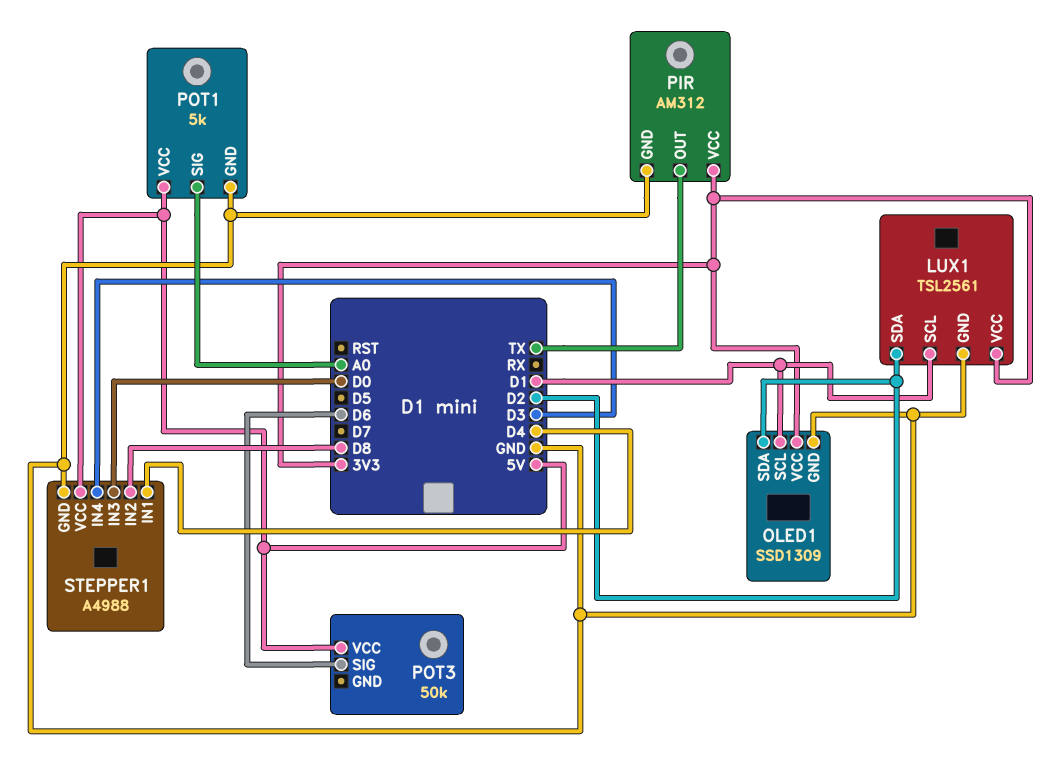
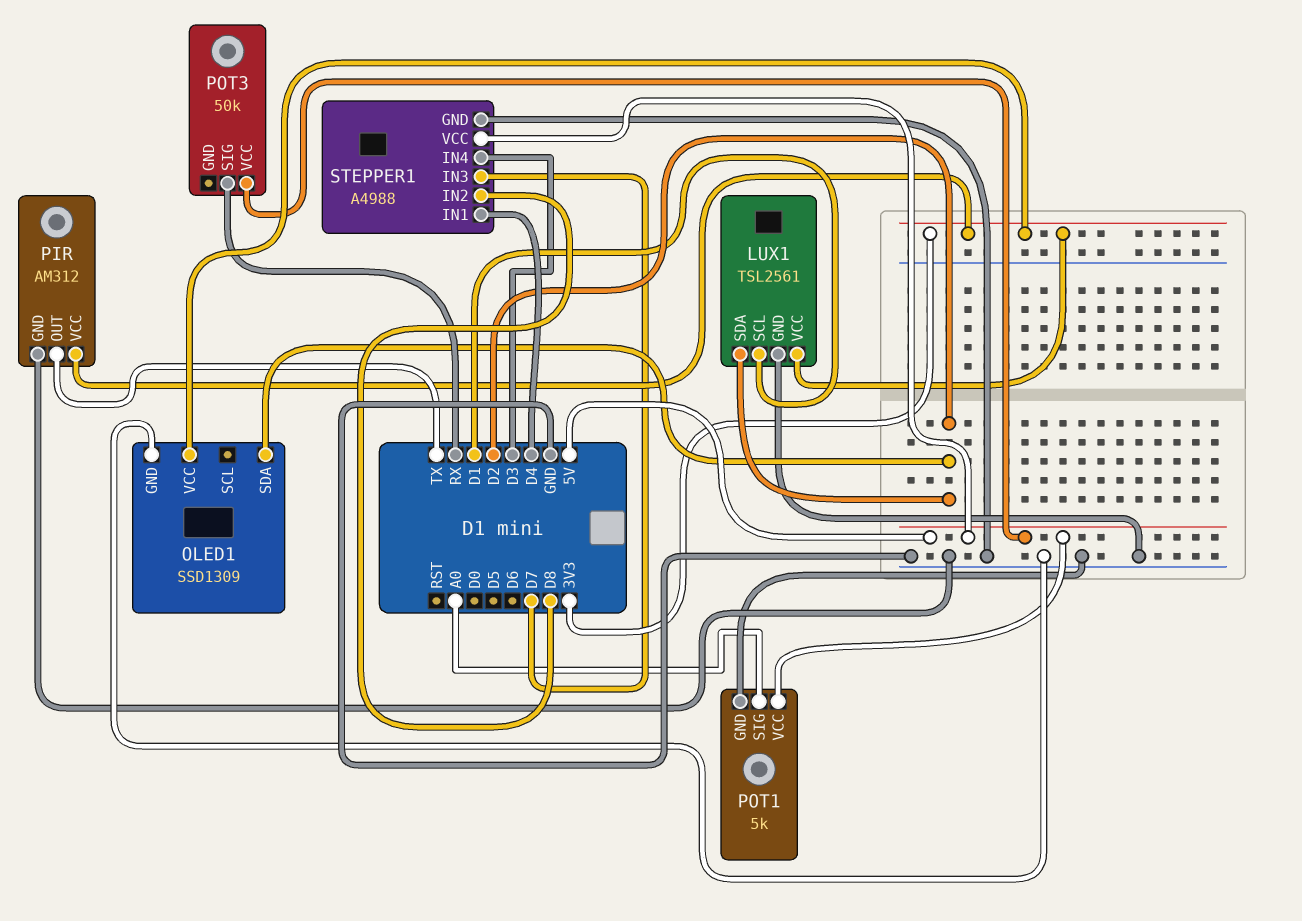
OLED1 pin SCL: D1 -> none
POT3 pin SIG: D6 -> RX
STEPPER1 pin IN3: D0 -> D7

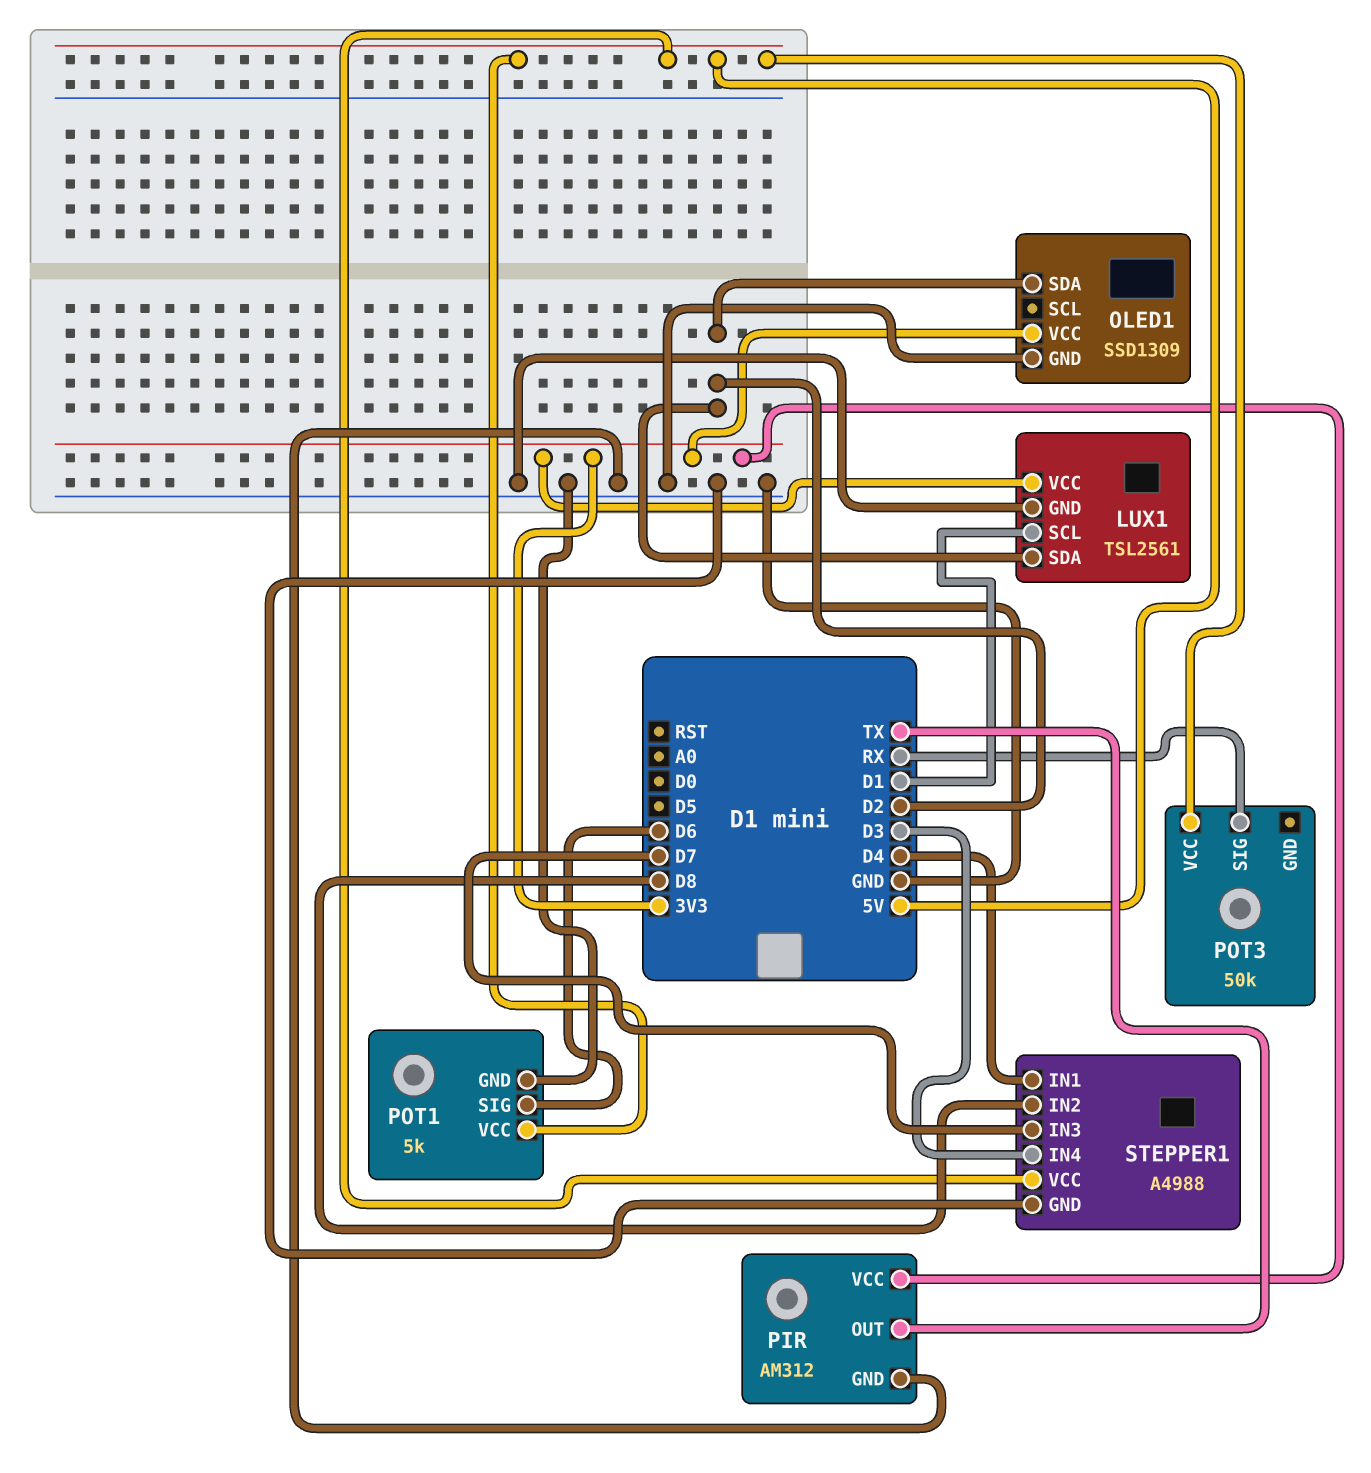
POT1 pin SIG: A0 -> D6

